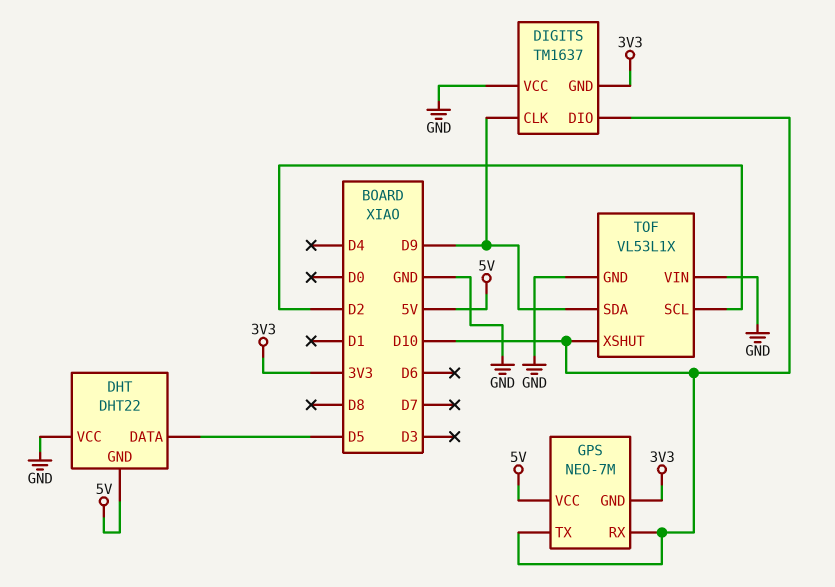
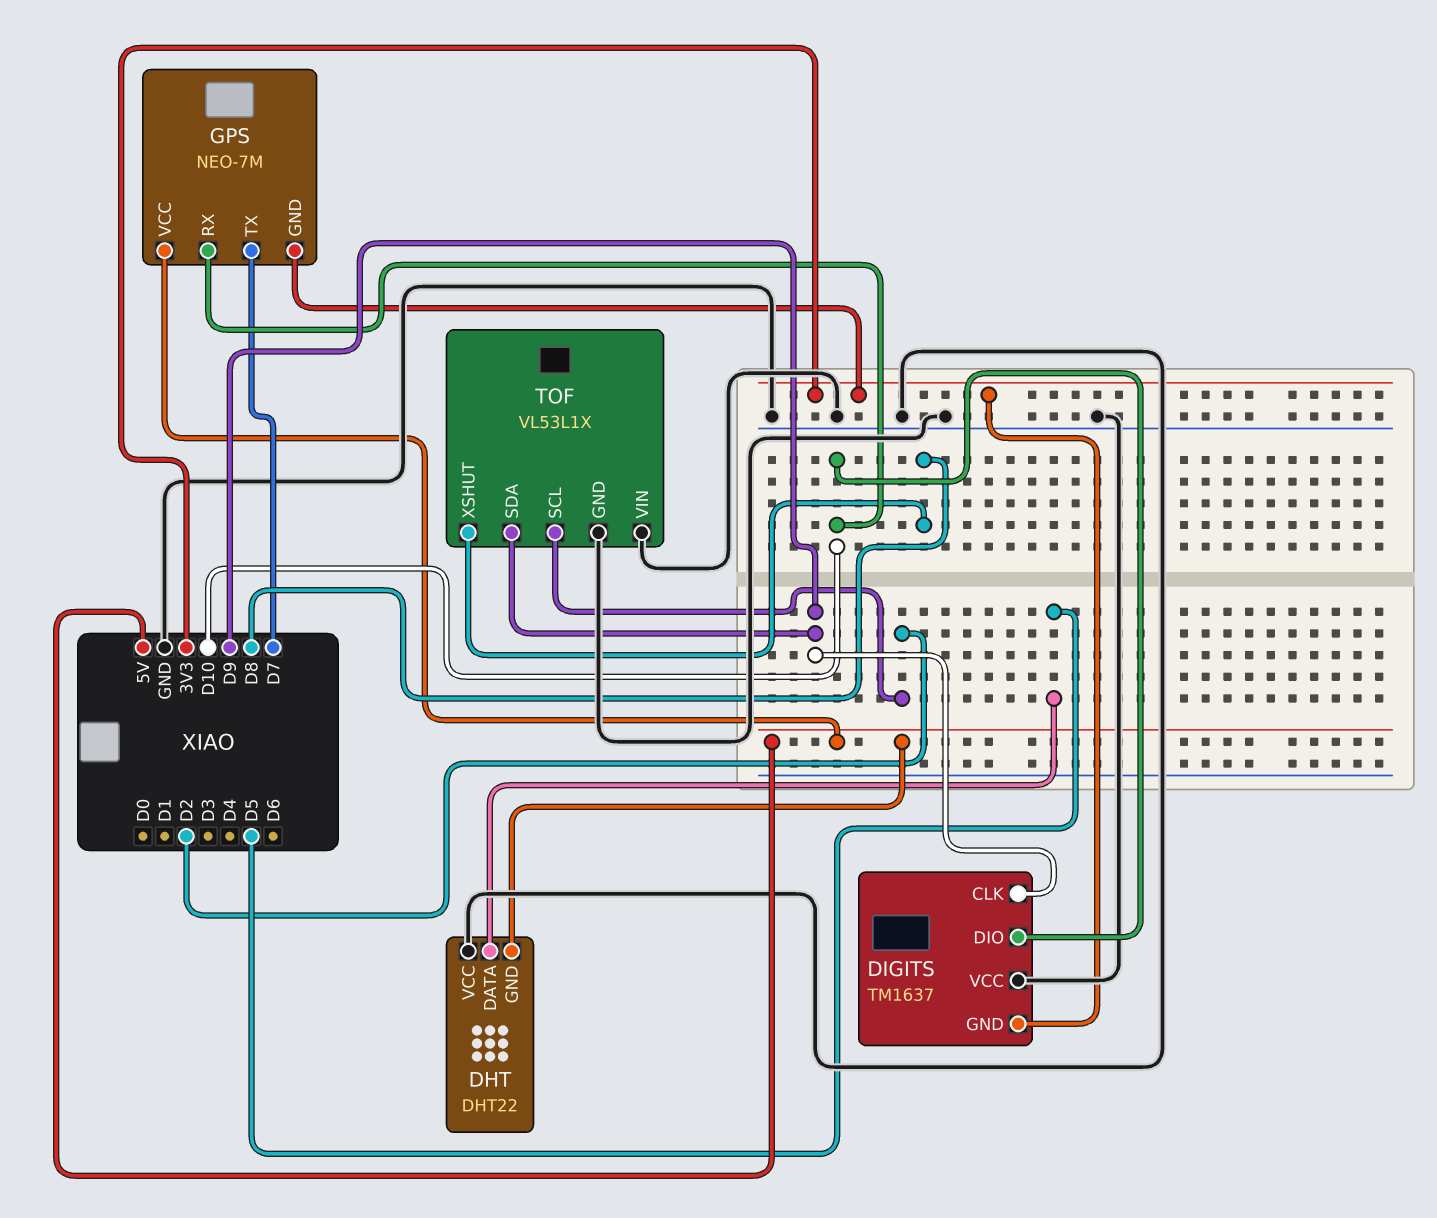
GPS pin TX: D10 -> D7
TOF pin XSHUT: D10 -> D8

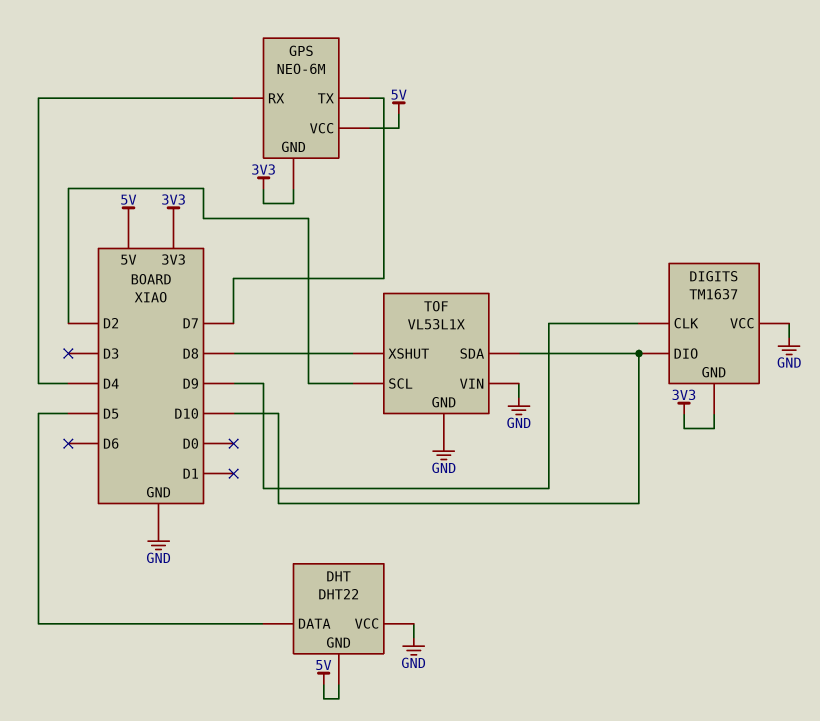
GPS: NEO-7M -> NEO-6M
GPS pin RX: D10 -> D4
TOF pin SDA: D9 -> D10

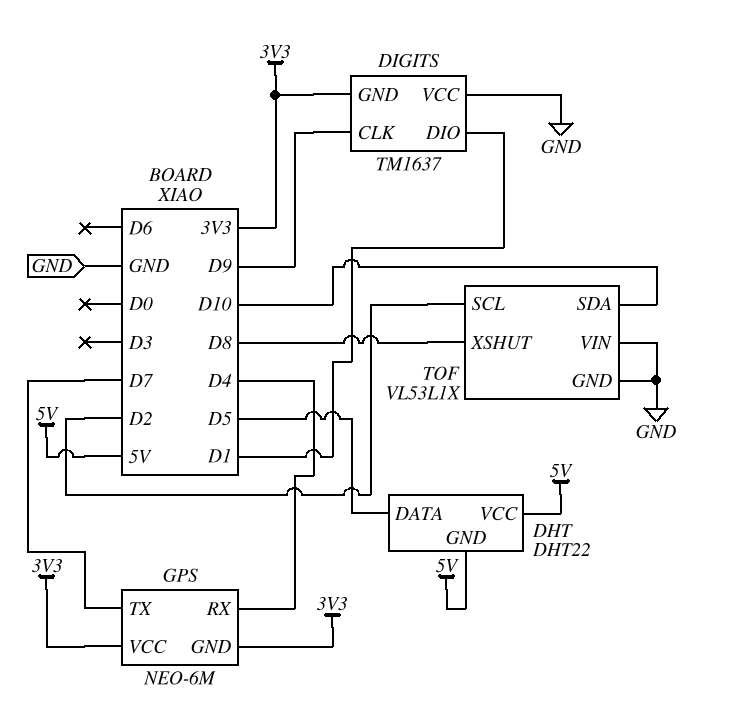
DHT pin VCC: GND -> 5V
DIGITS pin DIO: D10 -> D1
GPS pin VCC: 5V -> 3V3

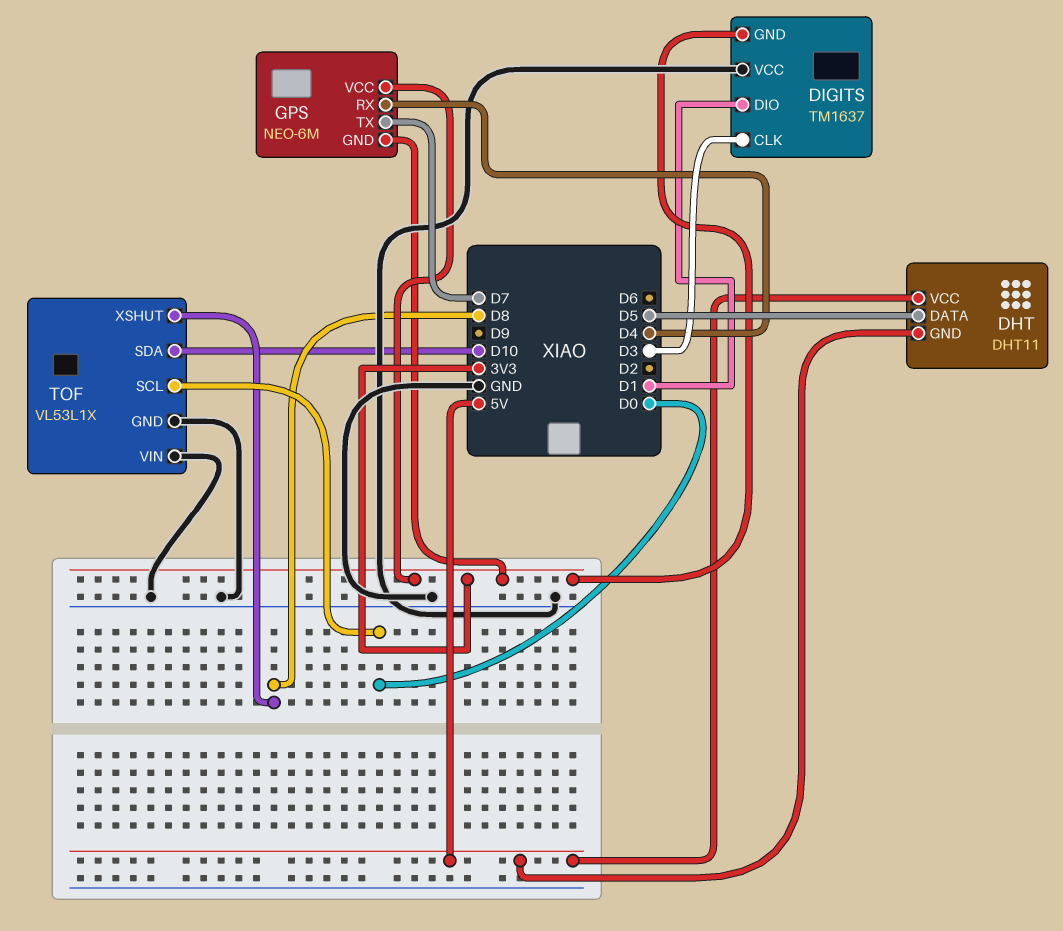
DHT: DHT22 -> DHT11
DIGITS pin CLK: D9 -> D3
TOF pin SCL: D2 -> D0

